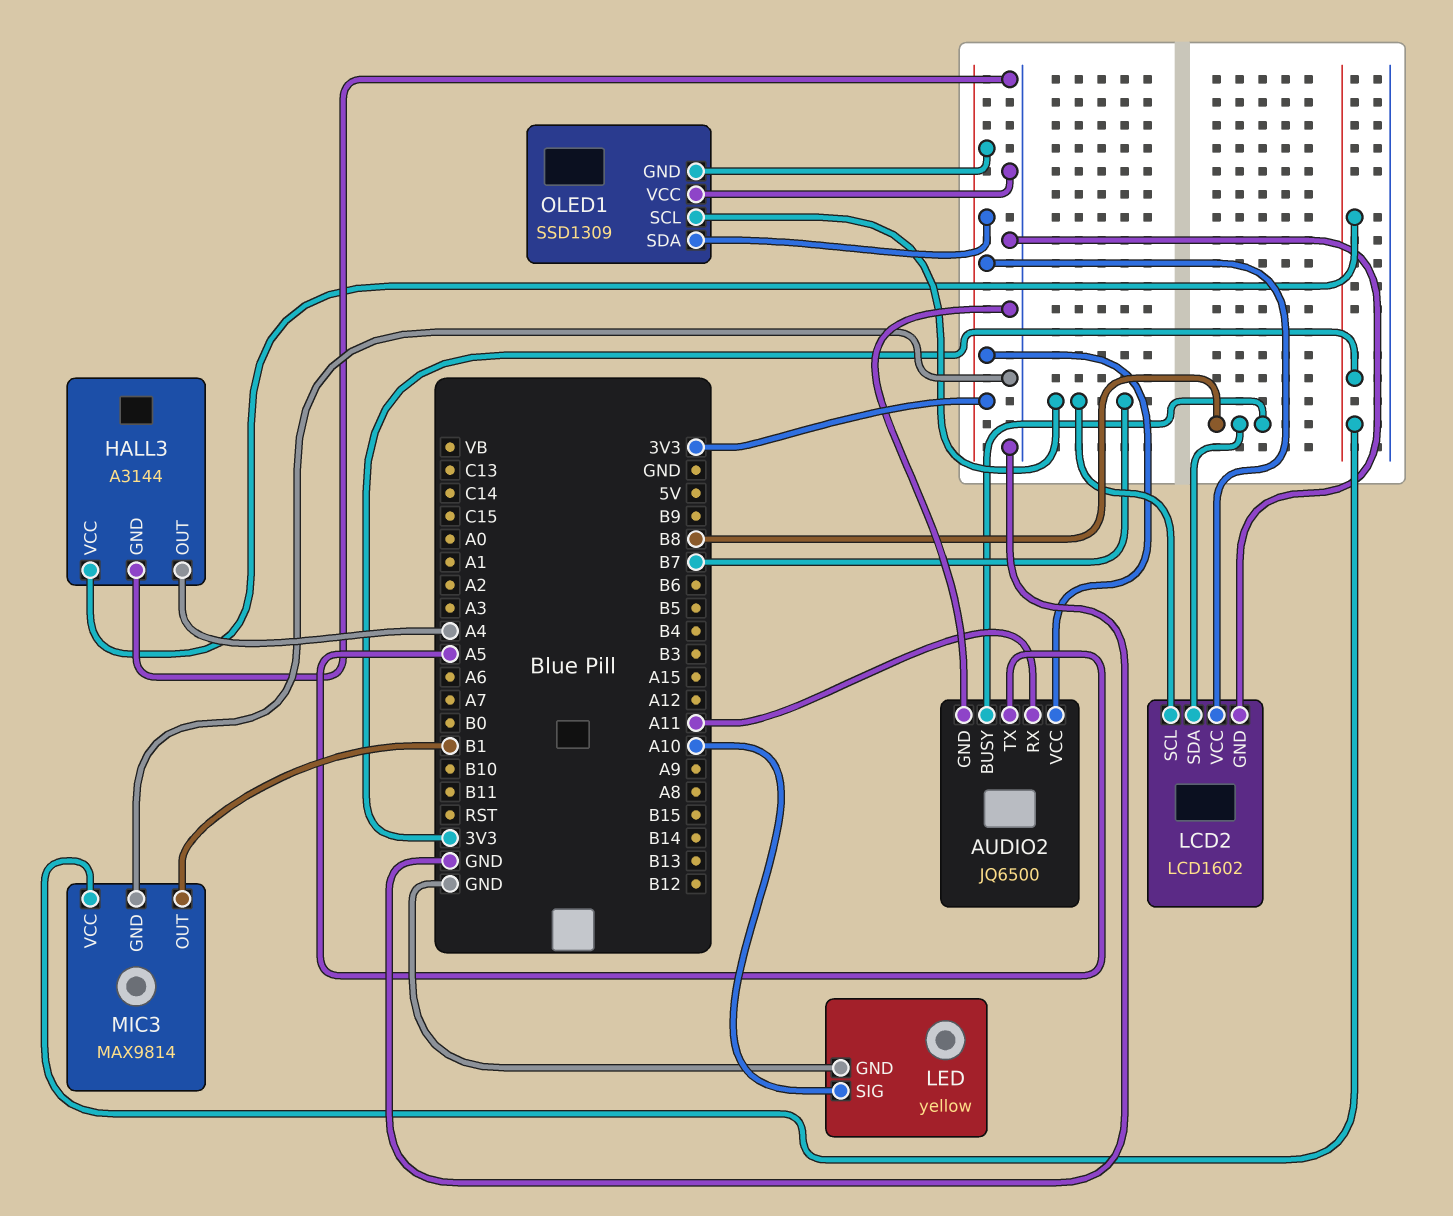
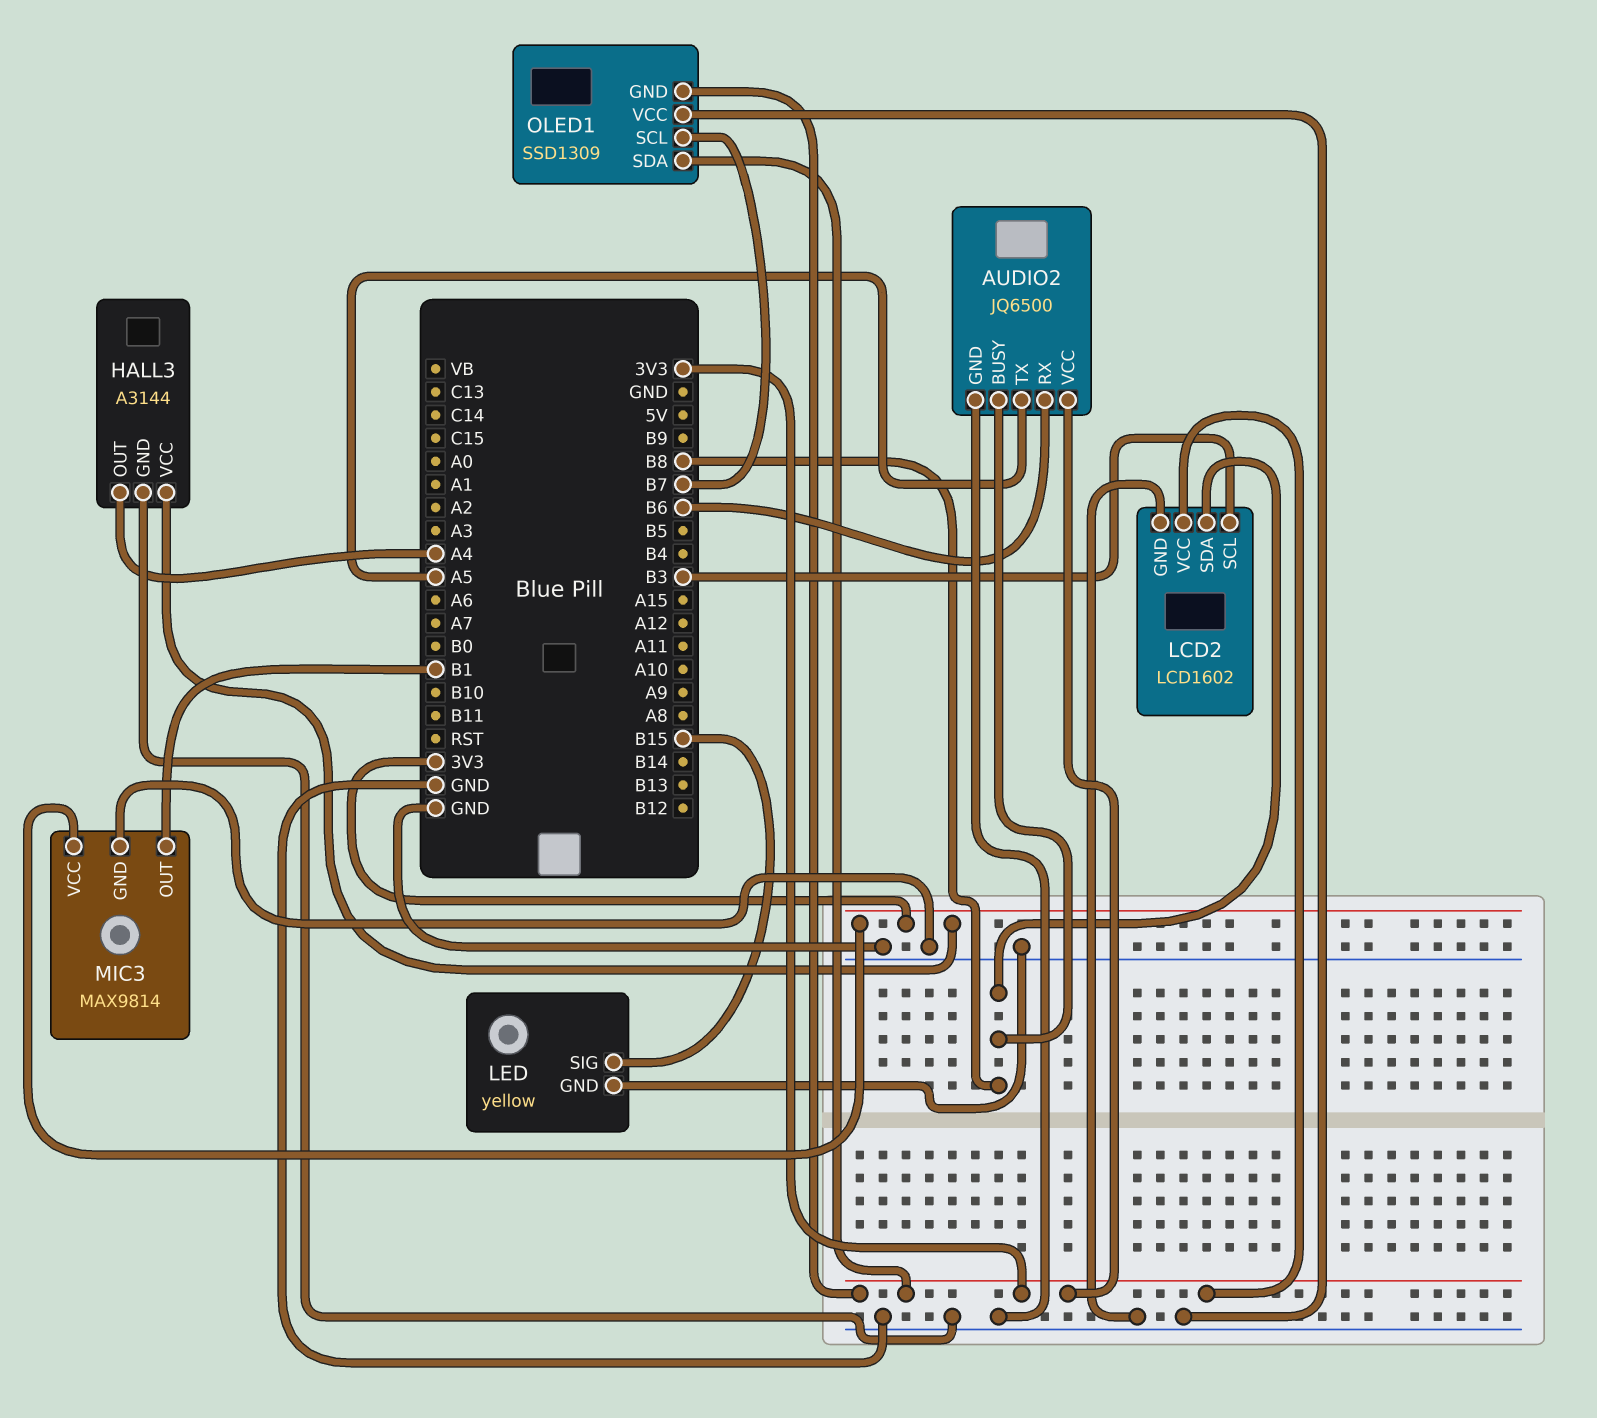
AUDIO2 pin RX: A11 -> B6
LCD2 pin SCL: B7 -> B3
LED pin SIG: A10 -> B15

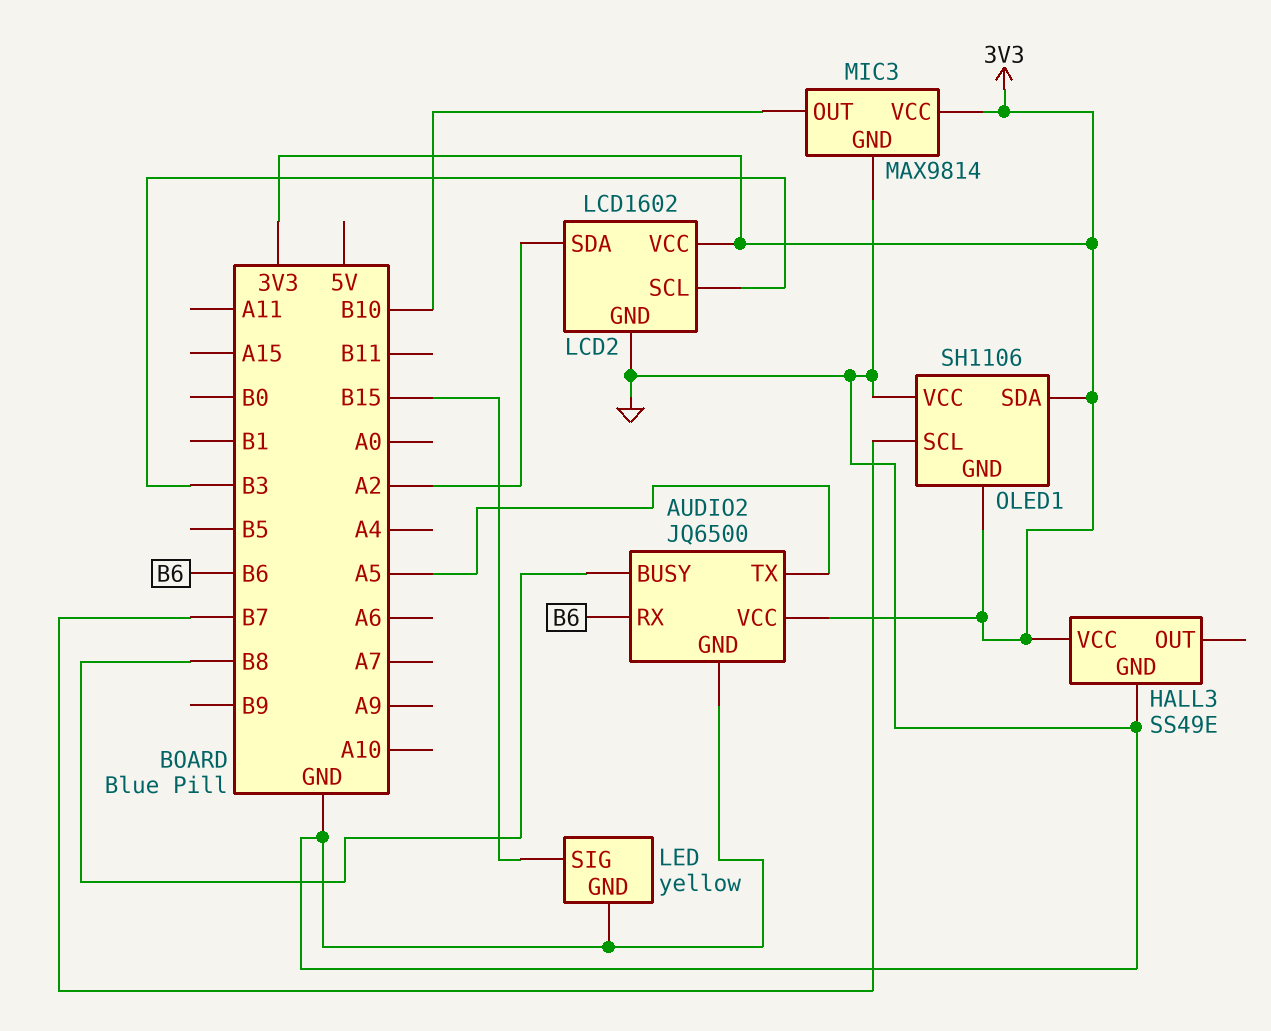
HALL3: A3144 -> SS49E
HALL3 pin OUT: A4 -> none
LCD2 pin SDA: B8 -> A2
MIC3 pin OUT: B1 -> B10
OLED1: SSD1309 -> SH1106

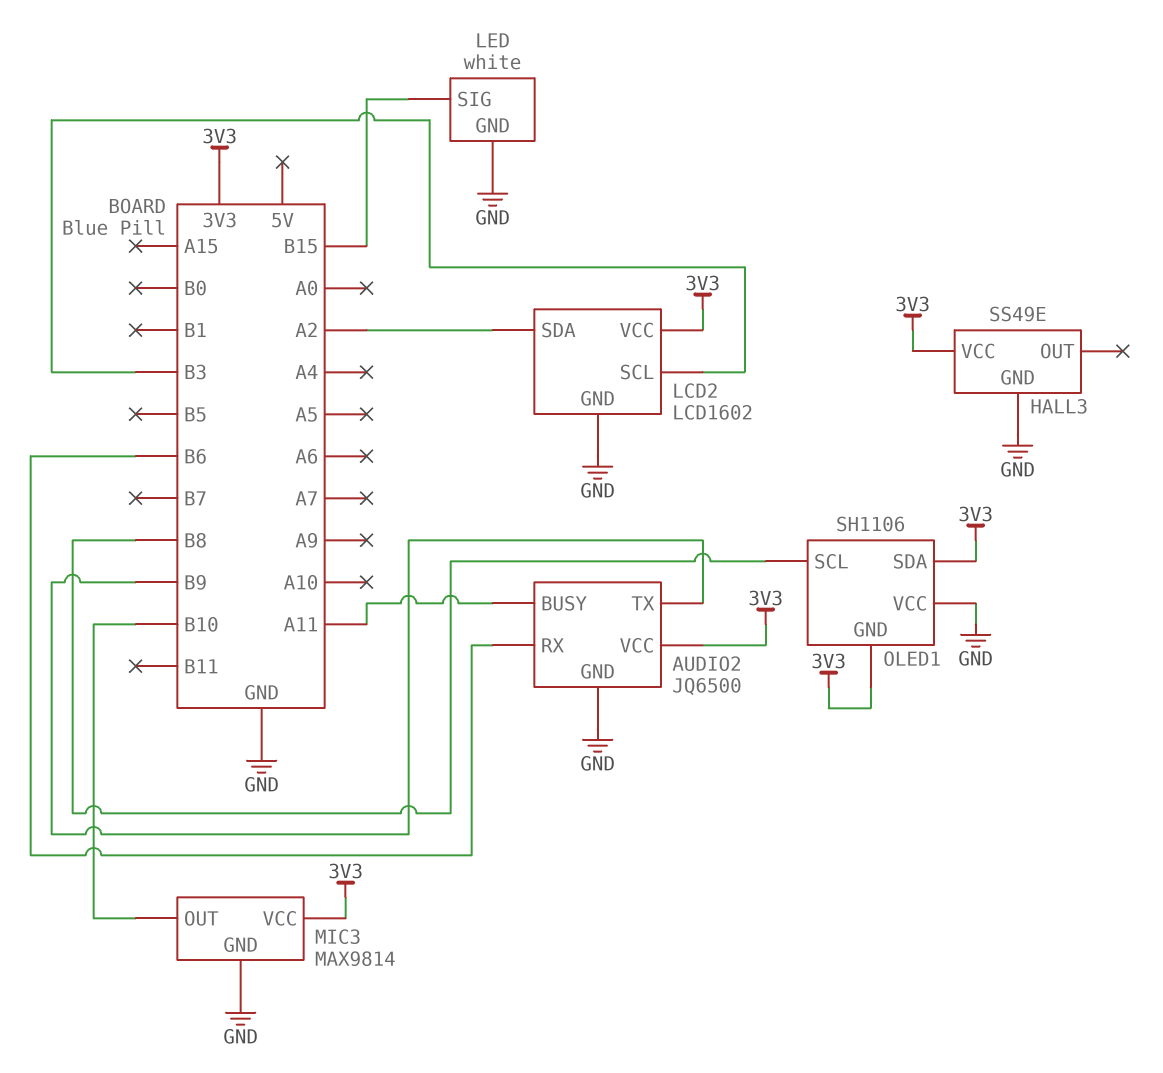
AUDIO2 pin BUSY: B8 -> A11
AUDIO2 pin TX: A5 -> B9
LED: yellow -> white
OLED1 pin SCL: B7 -> B8

